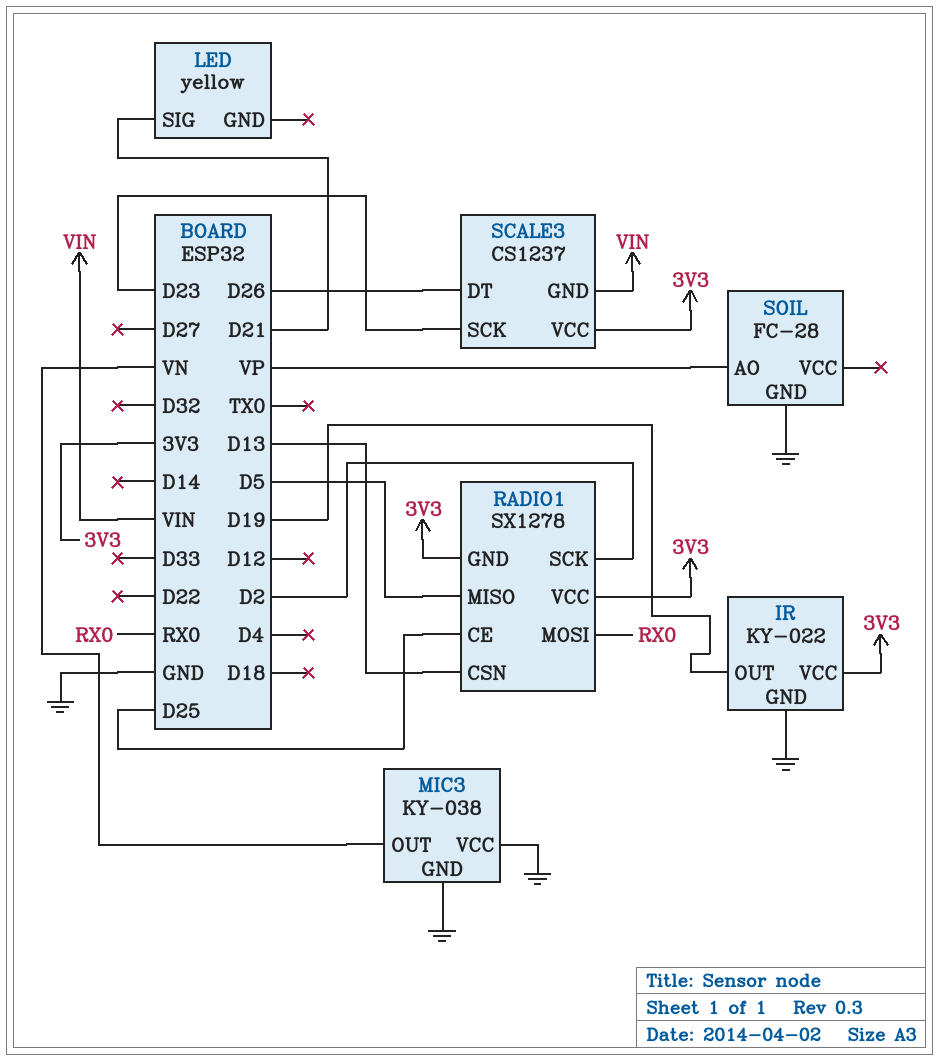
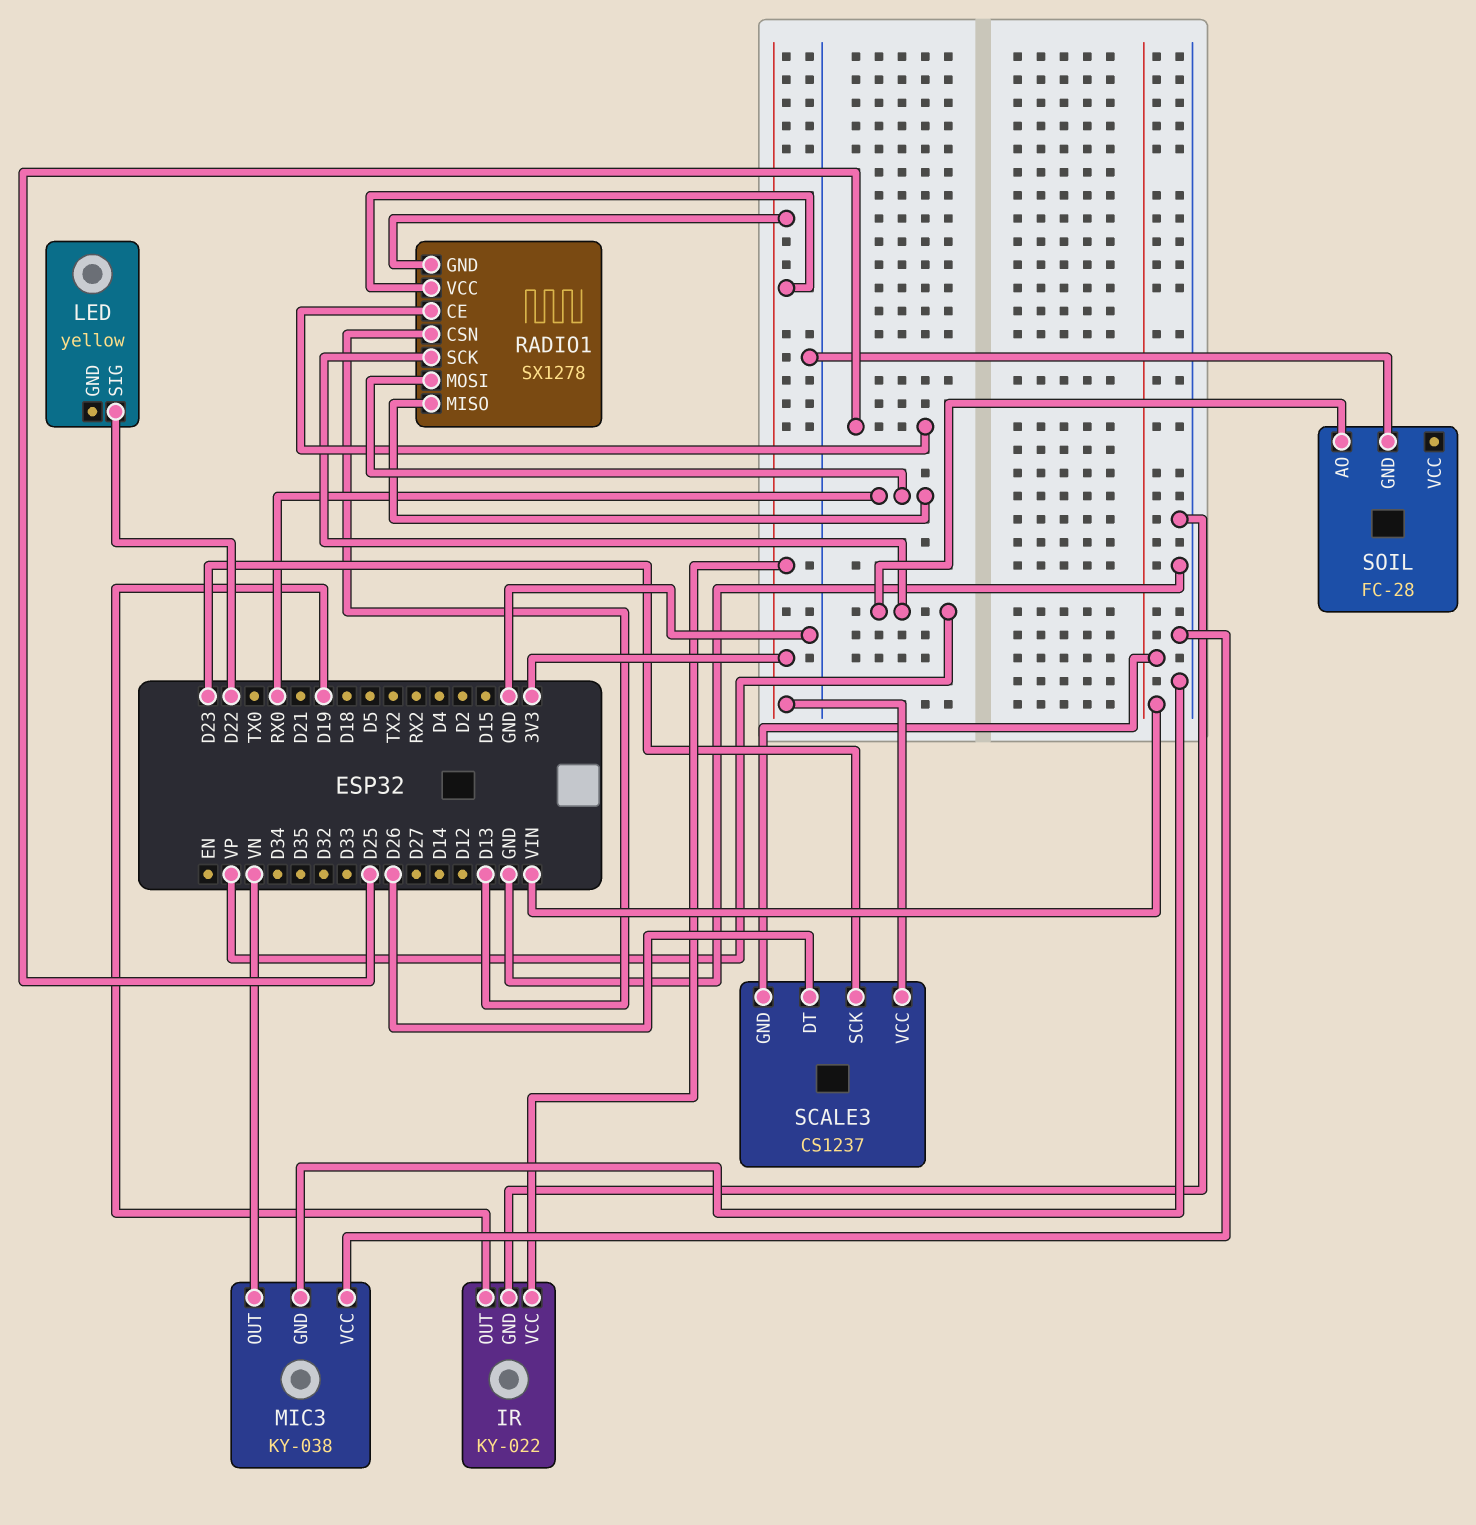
LED pin SIG: D21 -> D22
RADIO1 pin MISO: D5 -> RX0
RADIO1 pin SCK: D2 -> VP

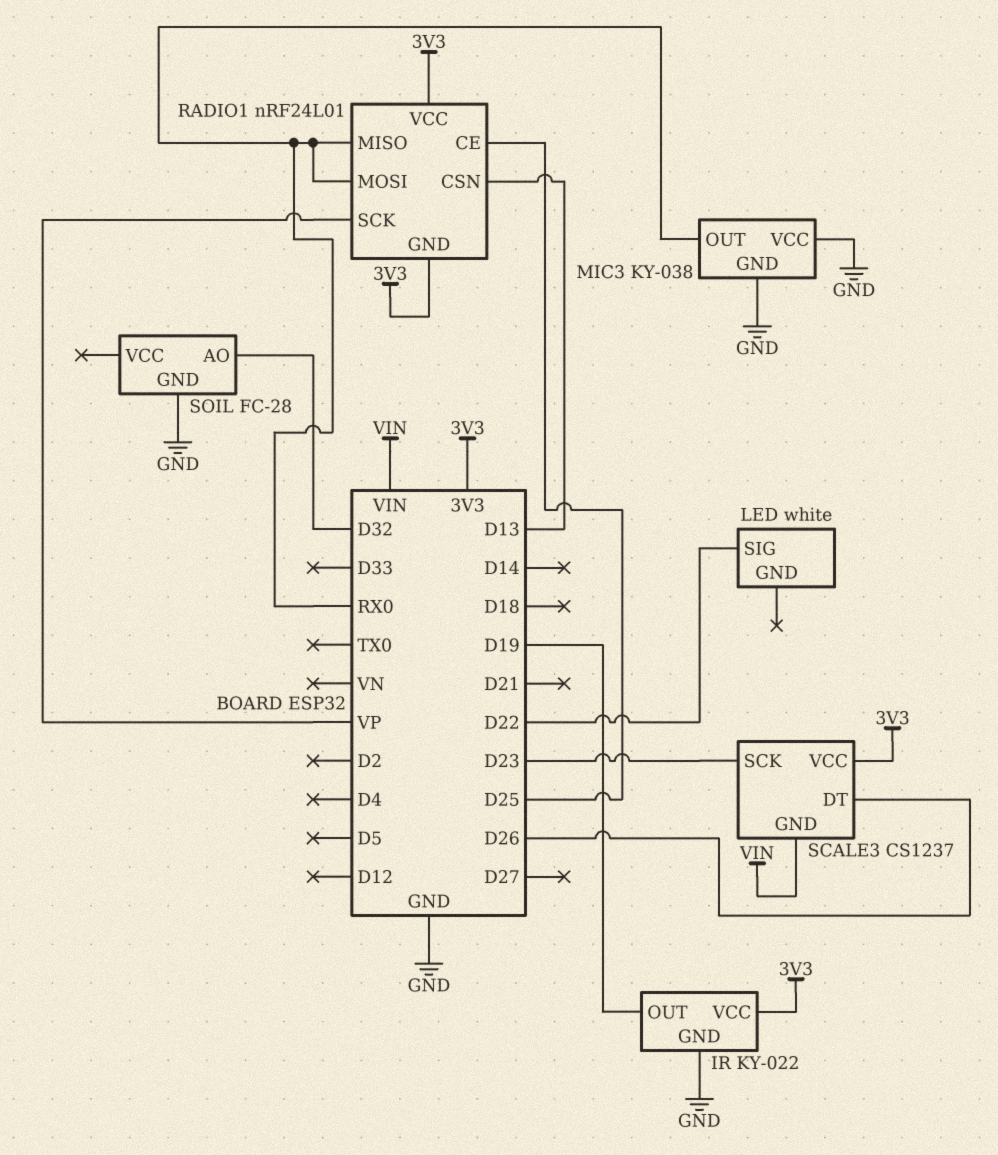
LED: yellow -> white
MIC3 pin OUT: VN -> RX0
RADIO1: SX1278 -> nRF24L01
SOIL pin AO: VP -> D32

